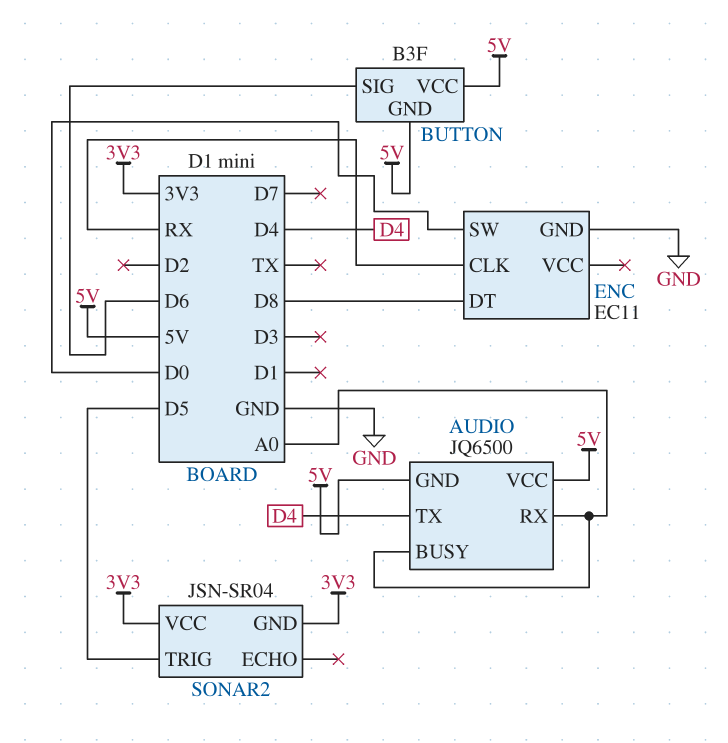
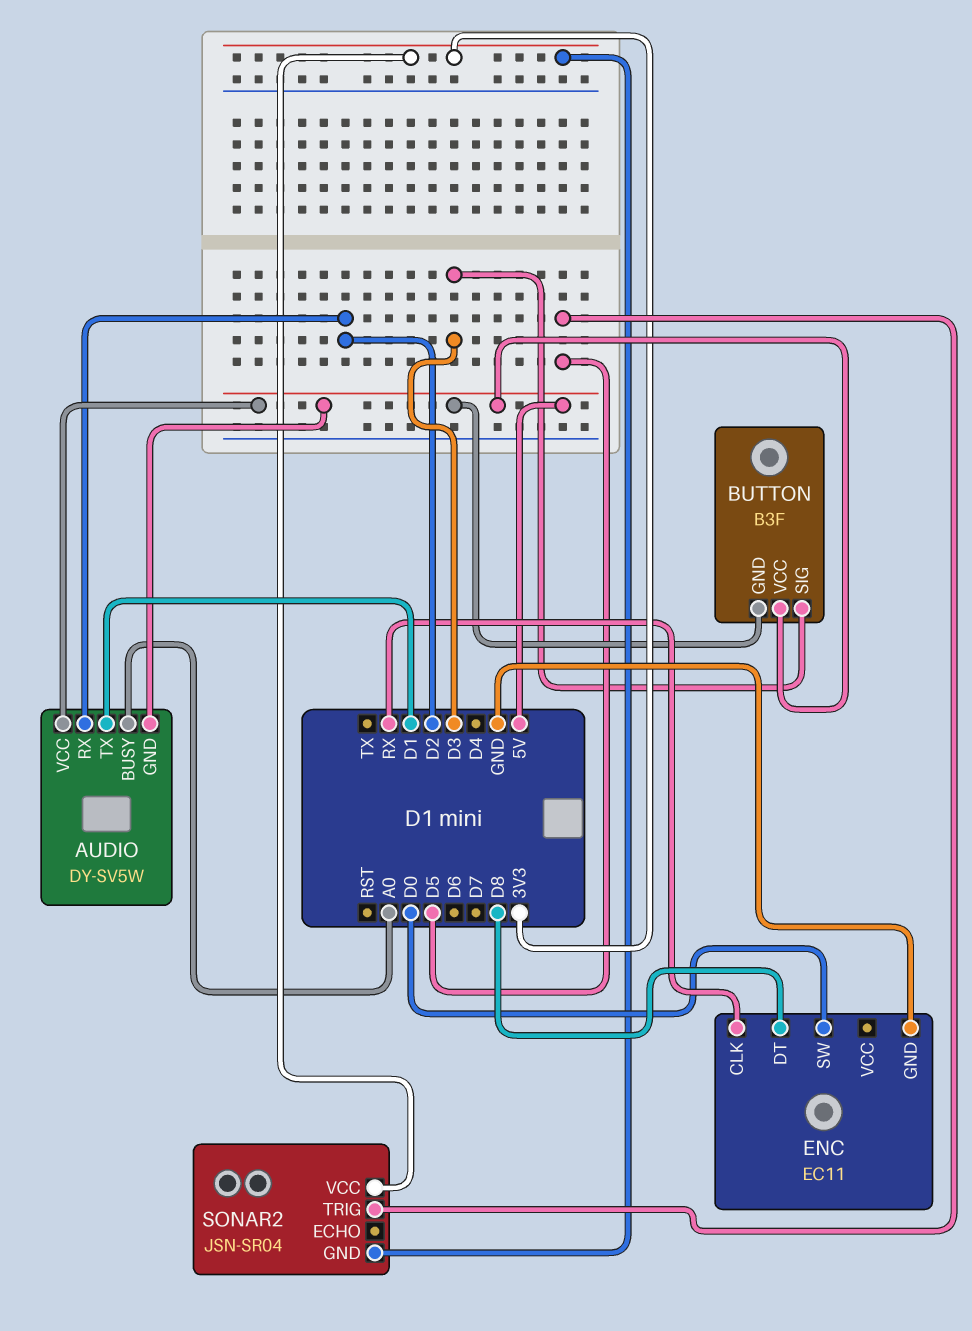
AUDIO: JQ6500 -> DY-SV5W
AUDIO pin RX: A0 -> D2
AUDIO pin TX: D4 -> D1
BUTTON pin SIG: D6 -> D3

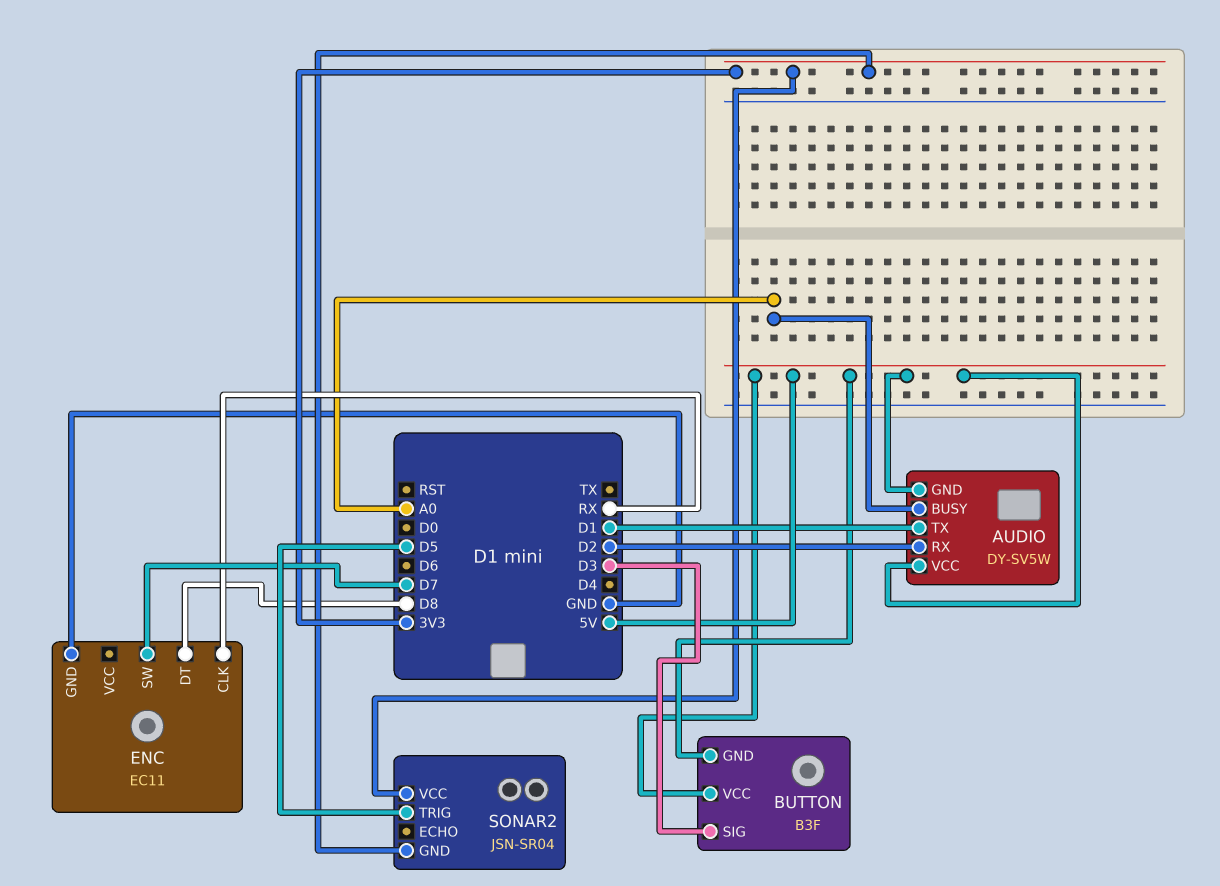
ENC pin SW: D0 -> D7

